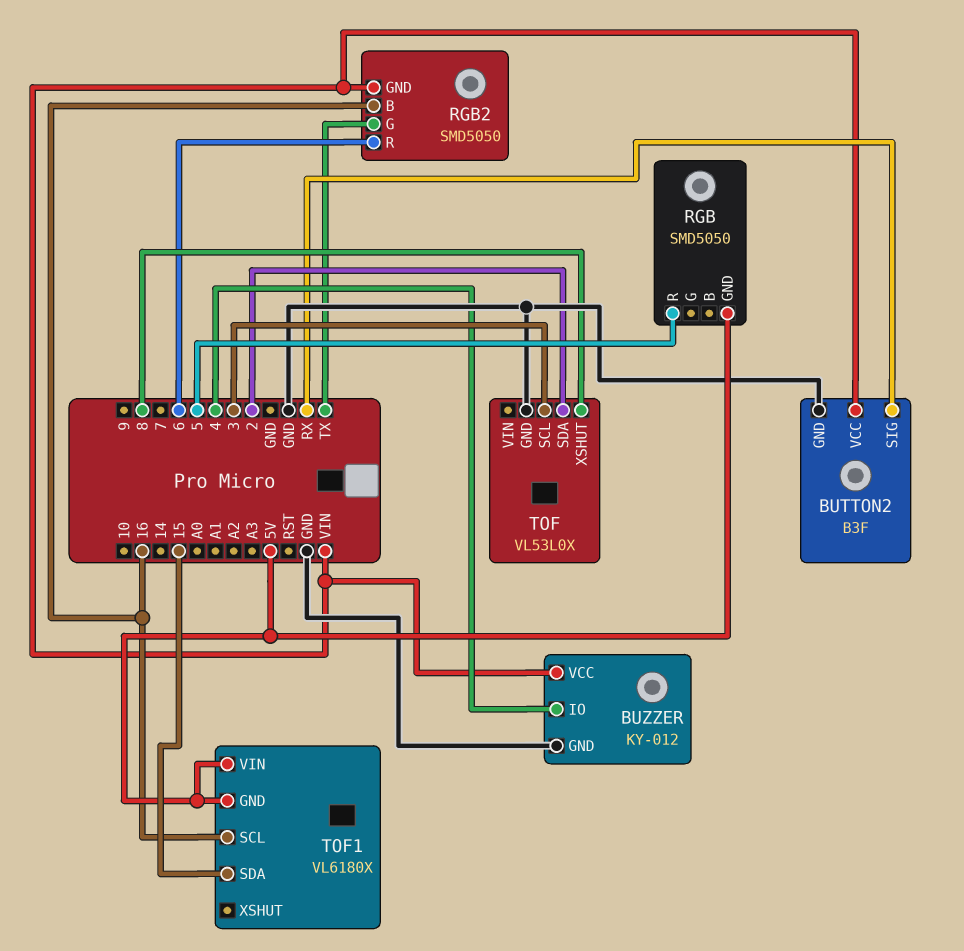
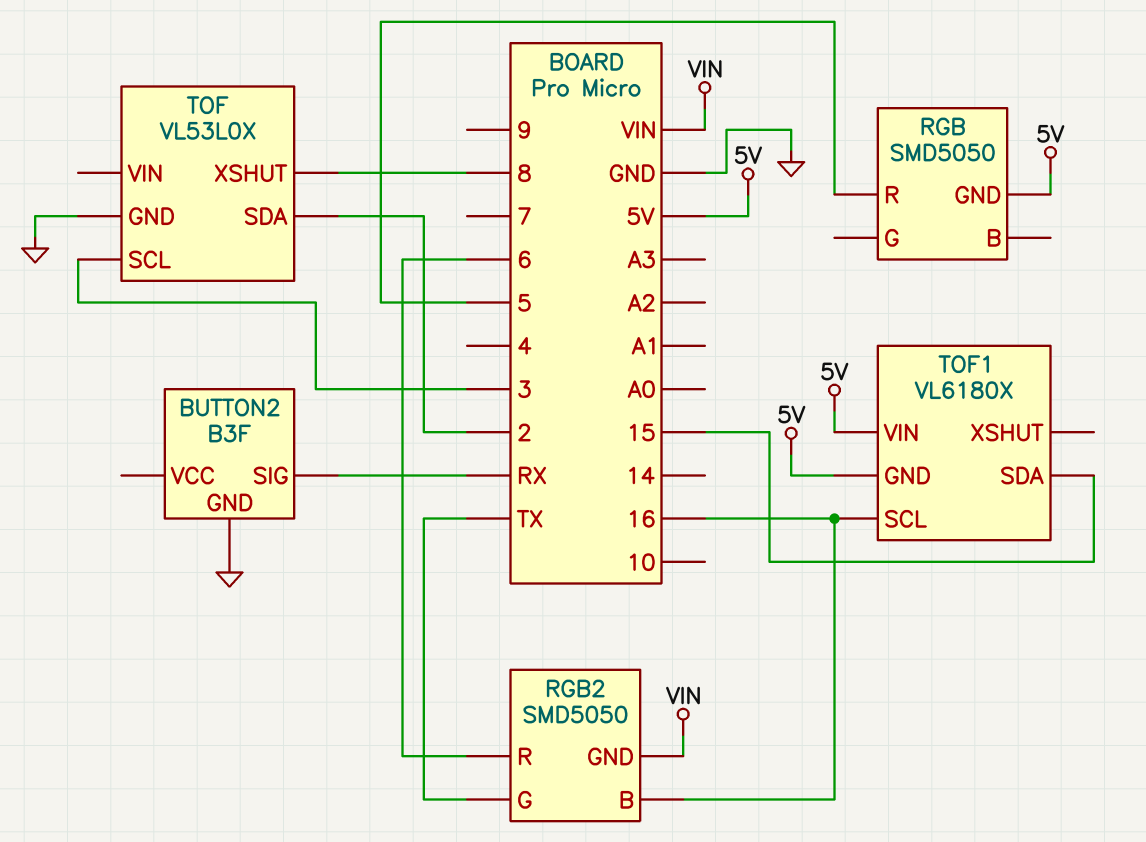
BUTTON2 pin VCC: VIN -> none
BUZZER: KY-012 -> none
BUZZER pin GND: GND -> none
BUZZER pin IO: 4 -> none
BUZZER pin VCC: VIN -> none

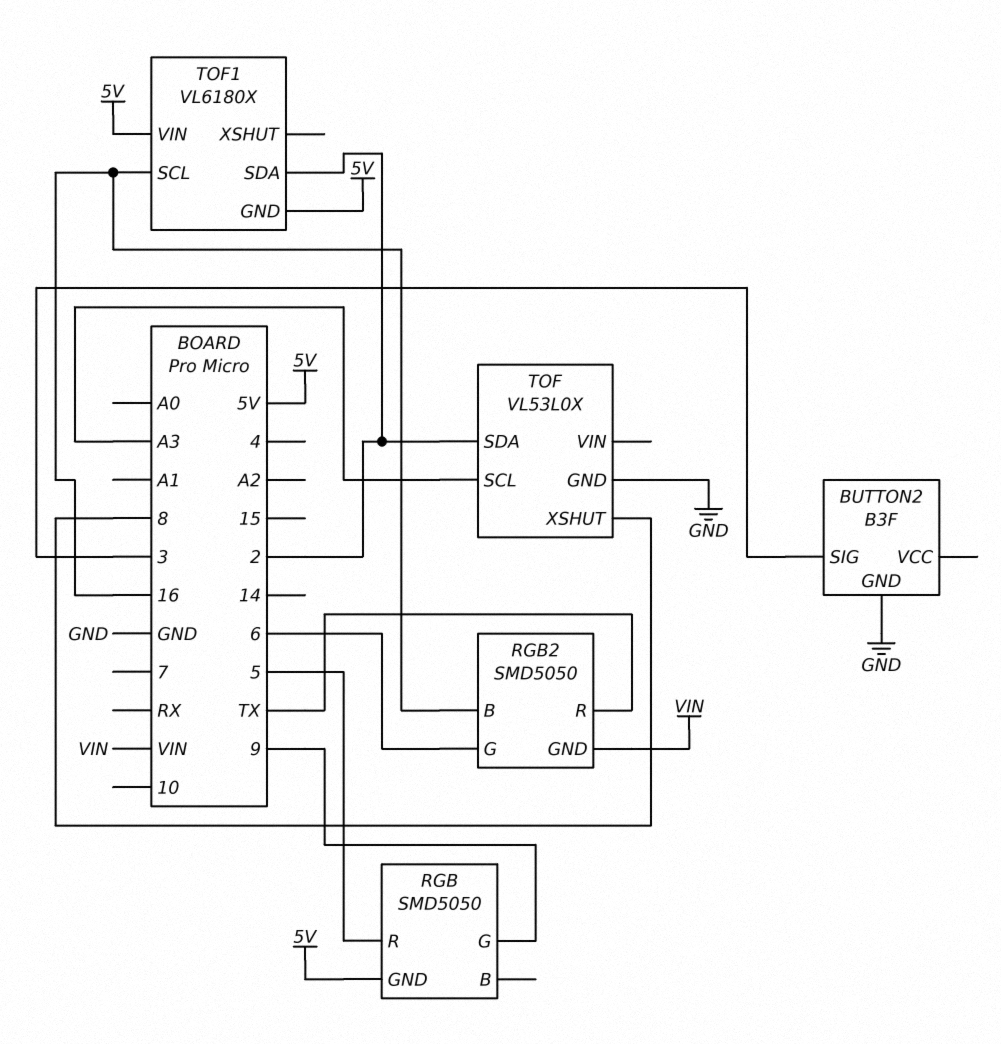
BUTTON2 pin SIG: RX -> 3
RGB pin G: none -> 9
RGB2 pin G: TX -> 6
RGB2 pin R: 6 -> TX
TOF pin SCL: 3 -> A3
TOF1 pin SDA: 15 -> 2

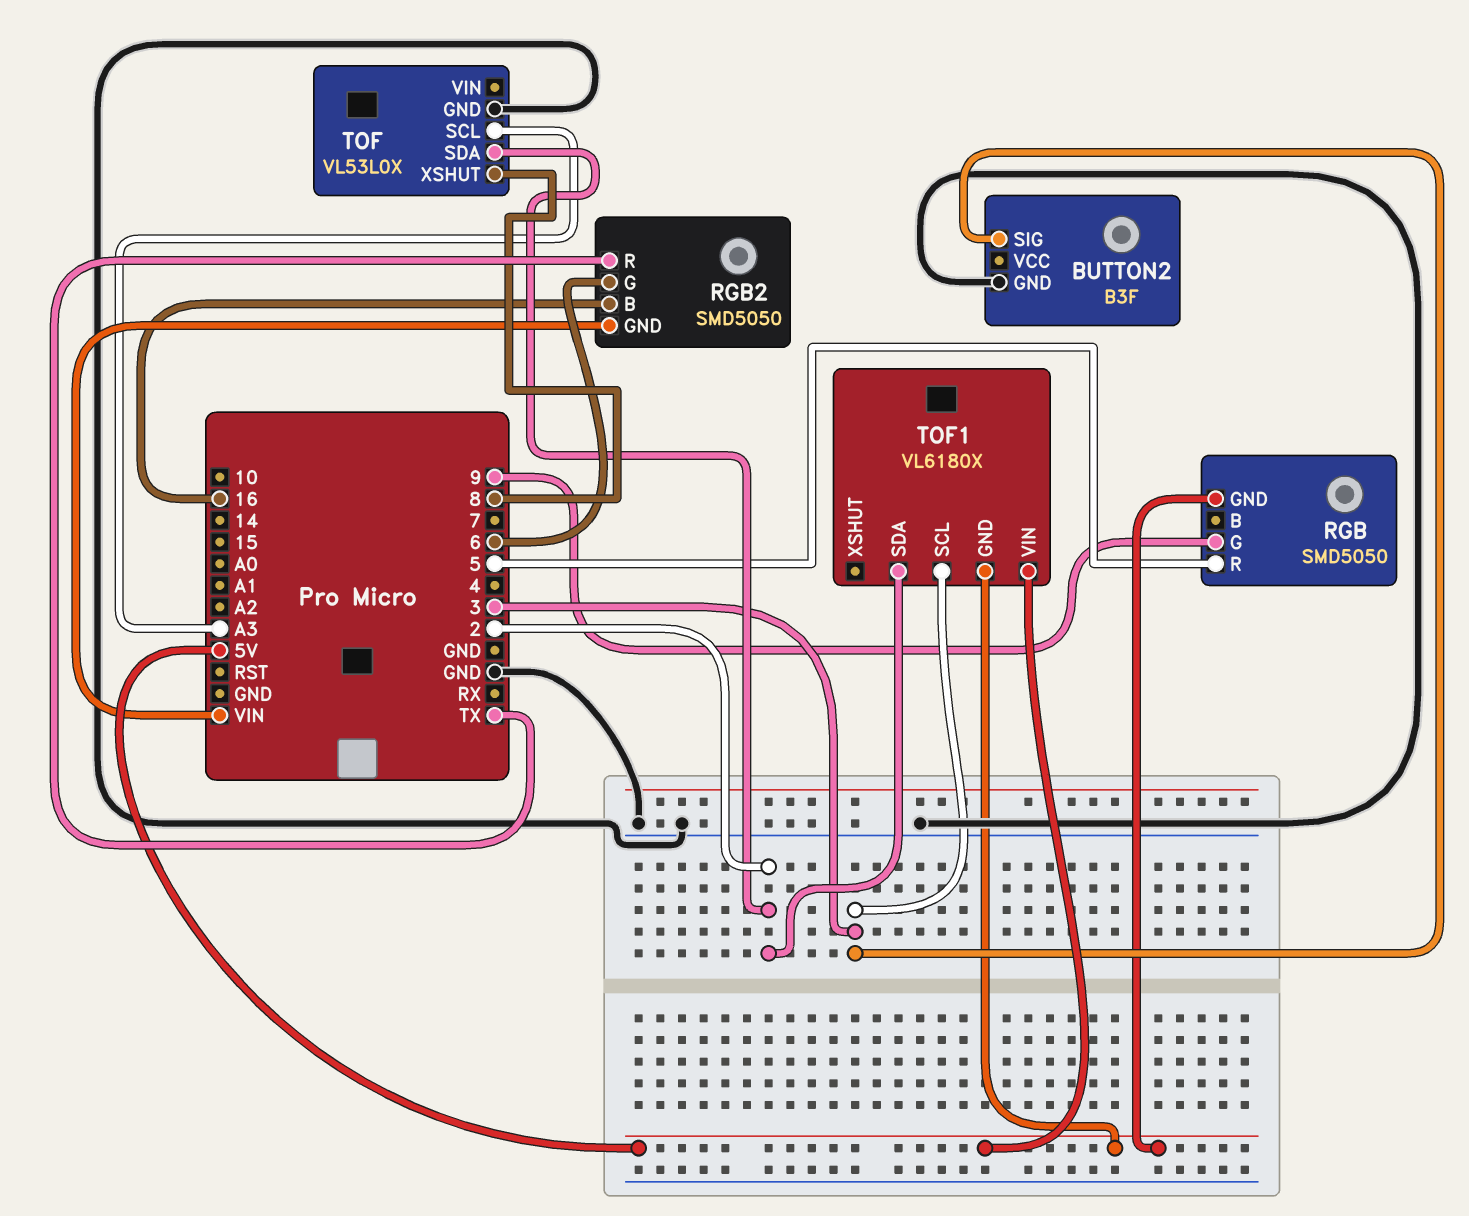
TOF1 pin SCL: 16 -> 3

